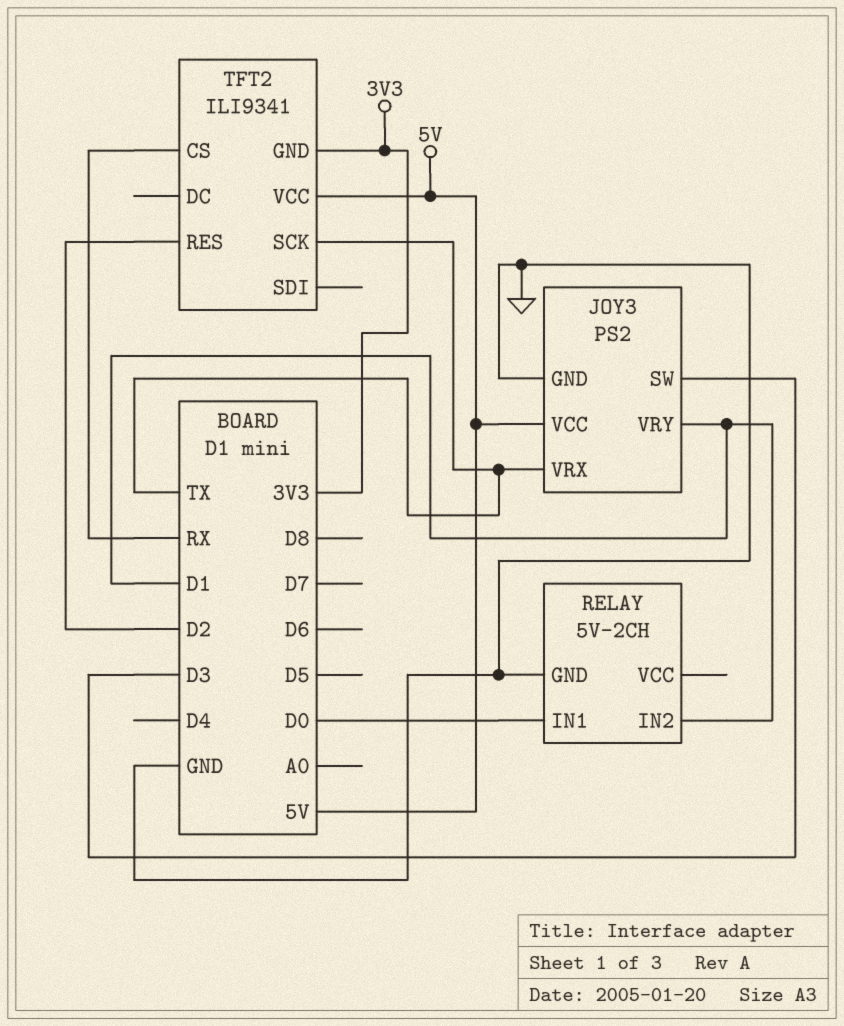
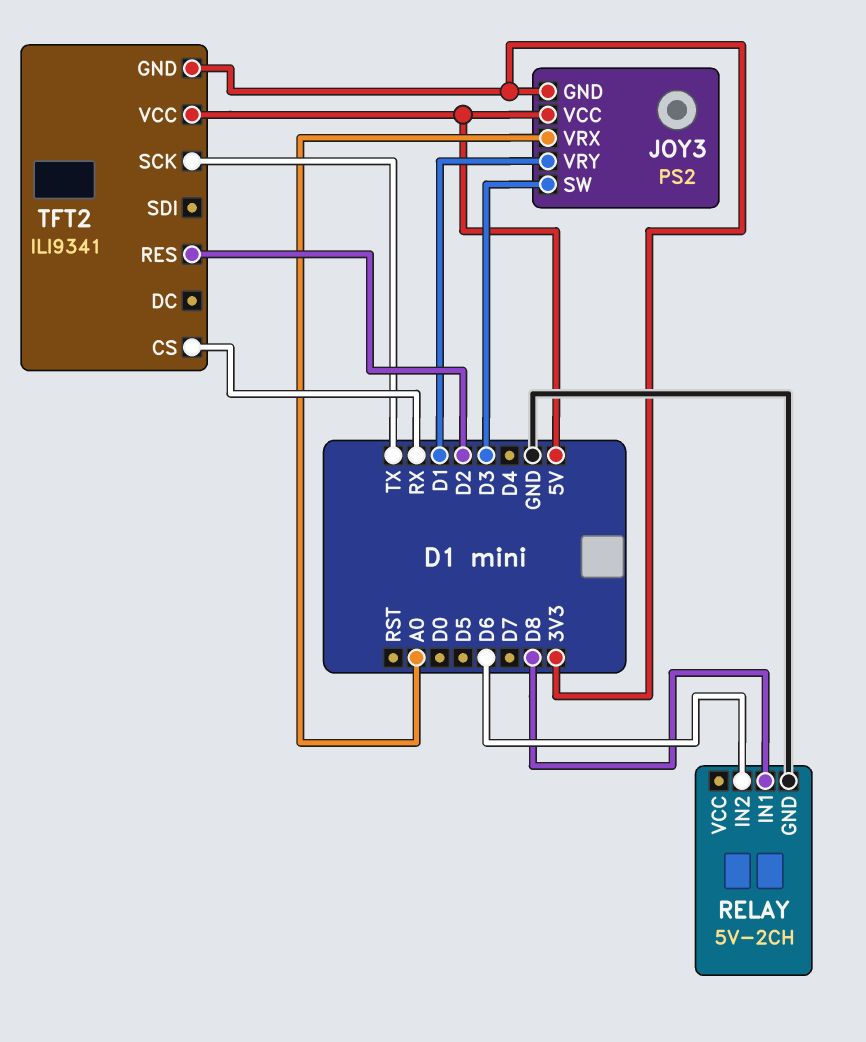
JOY3 pin GND: GND -> 3V3
JOY3 pin VRX: TX -> A0
RELAY pin IN1: D0 -> D8
RELAY pin IN2: D1 -> D6

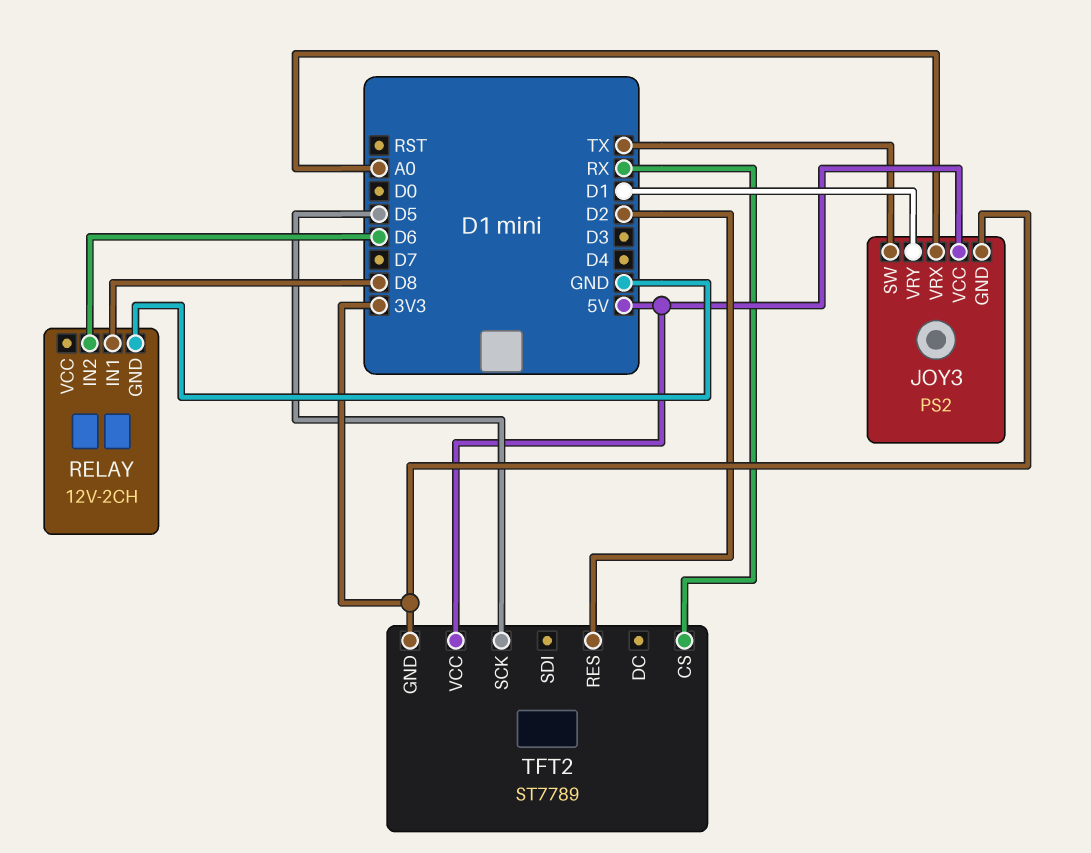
JOY3 pin SW: D3 -> TX
RELAY: 5V-2CH -> 12V-2CH
TFT2: ILI9341 -> ST7789
TFT2 pin SCK: TX -> D5

